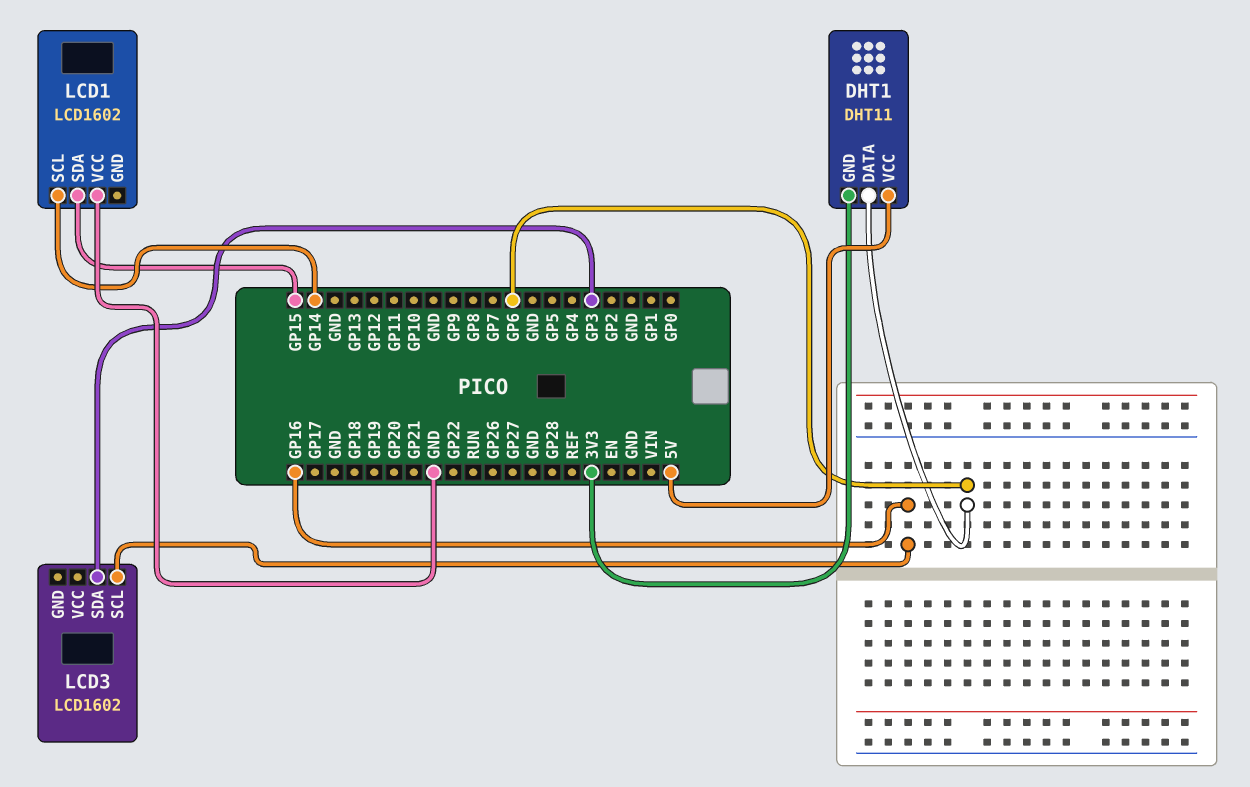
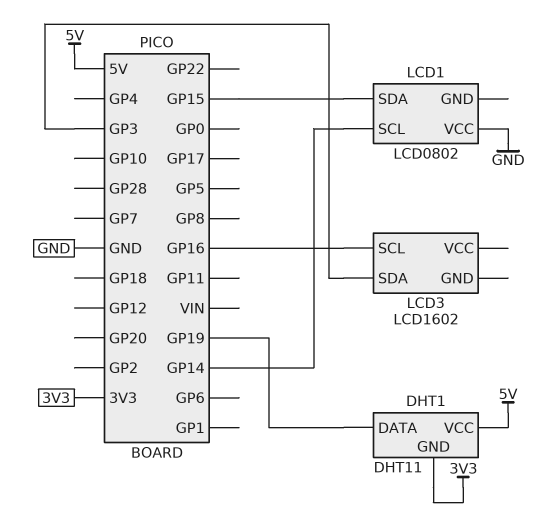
DHT1 pin DATA: GP6 -> GP19
LCD1: LCD1602 -> LCD0802

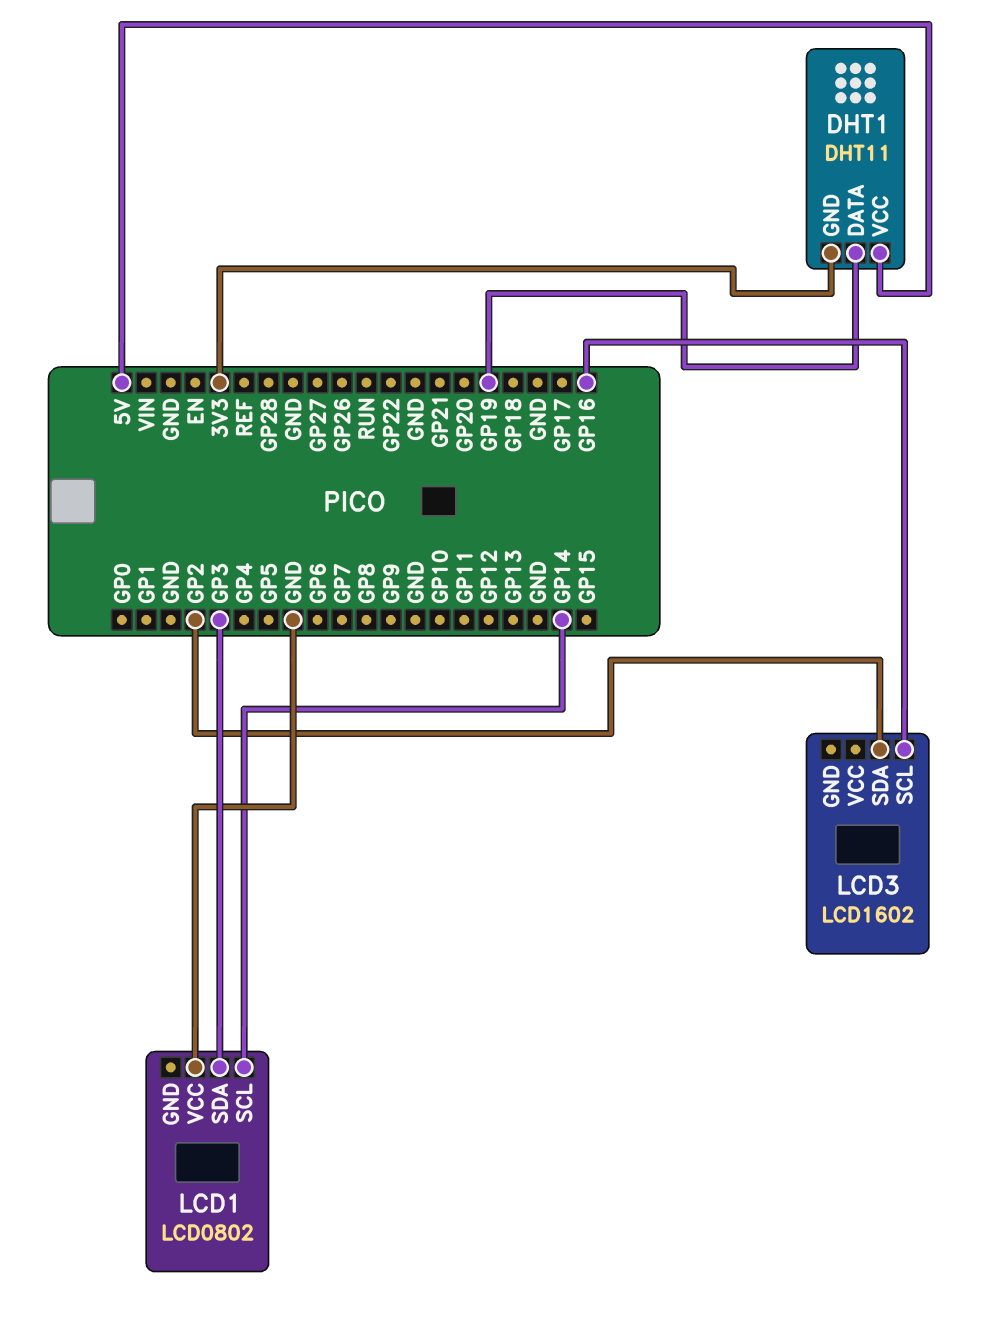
LCD1 pin SDA: GP15 -> GP3
LCD3 pin SDA: GP3 -> GP2

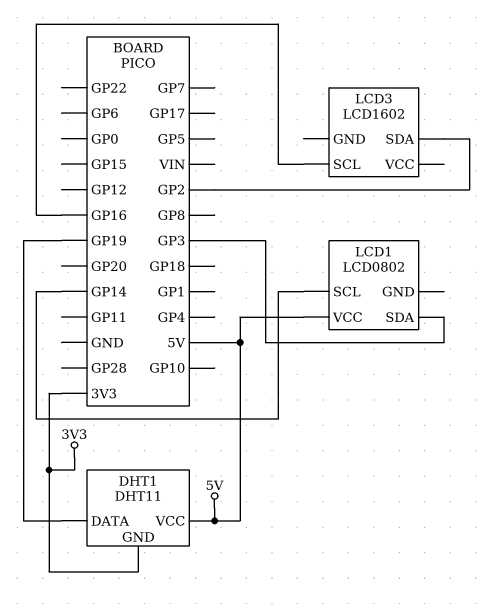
LCD1 pin VCC: GND -> 5V

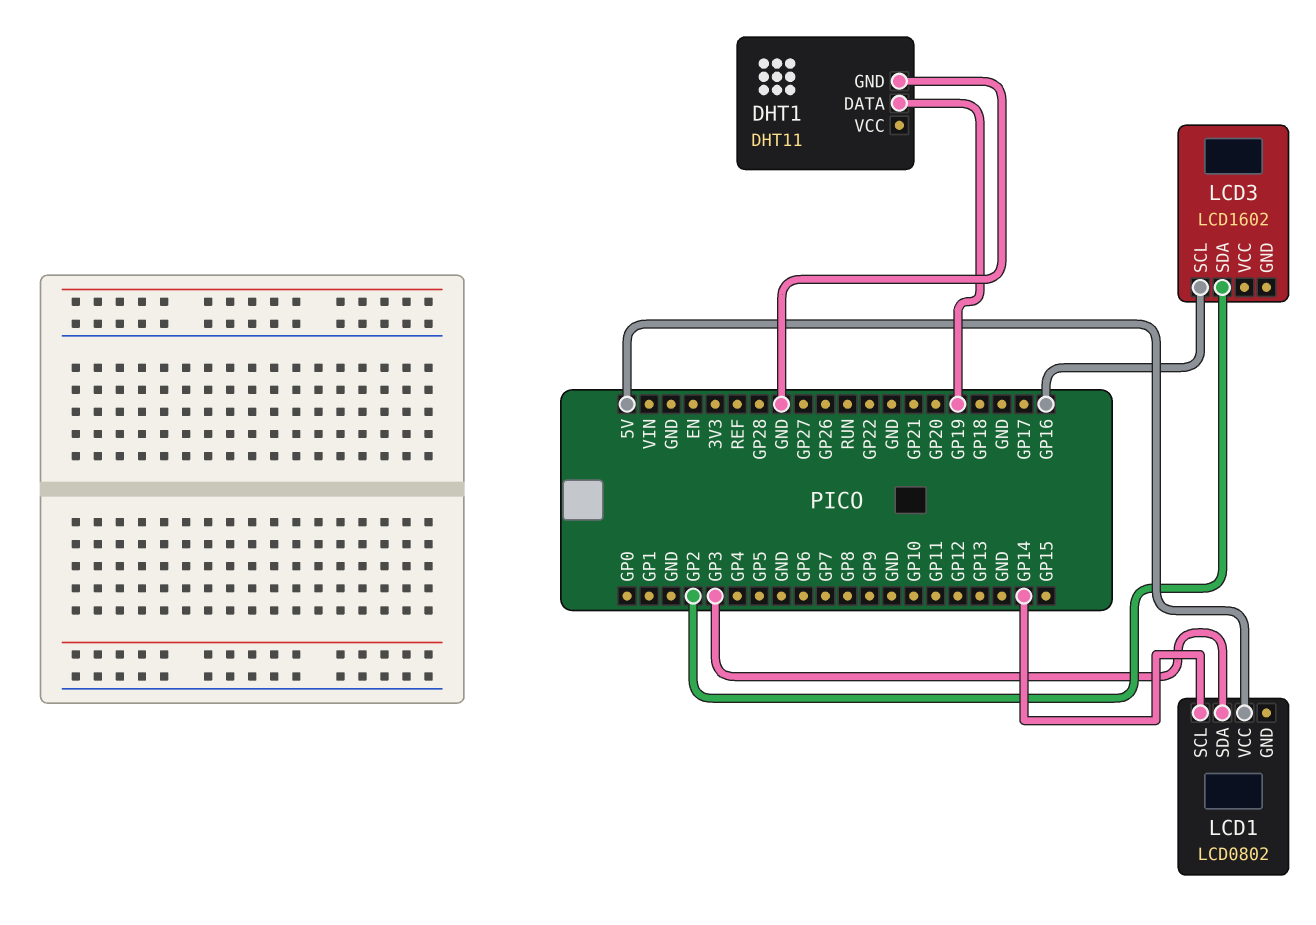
DHT1 pin GND: 3V3 -> GND
DHT1 pin VCC: 5V -> none

